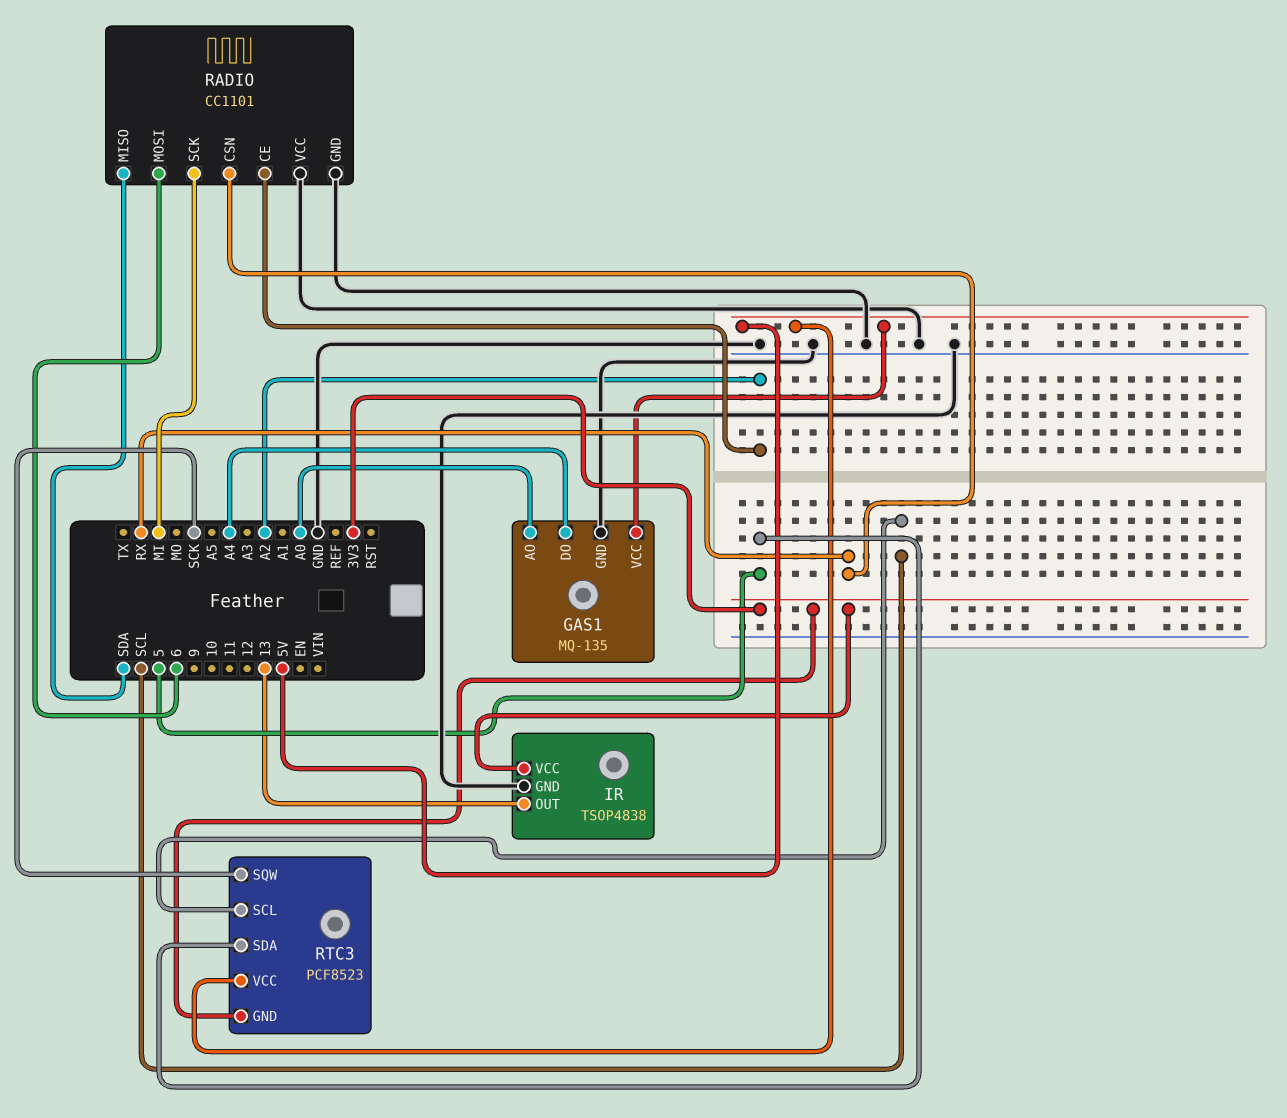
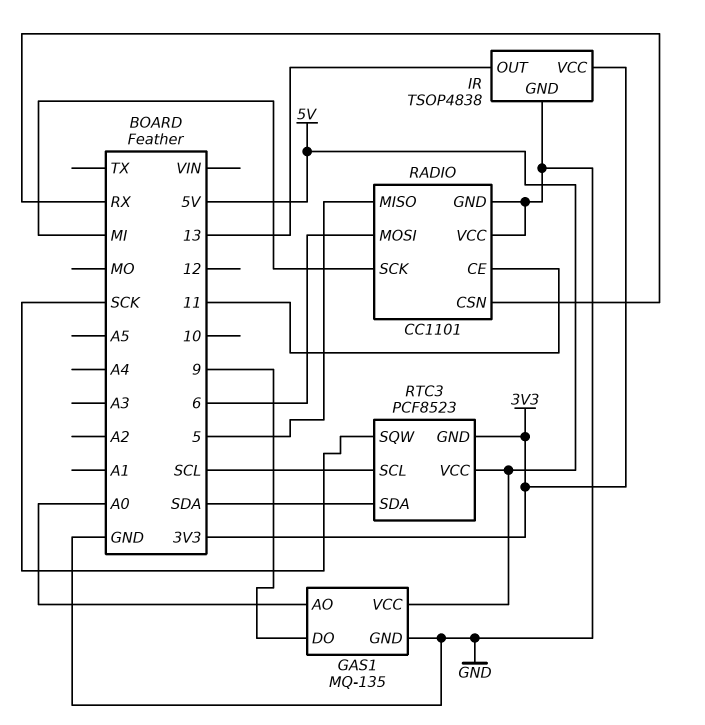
GAS1 pin DO: A4 -> 9
RADIO pin CE: A2 -> 11
RADIO pin MISO: SDA -> 5
RTC3 pin SDA: 5 -> SDA

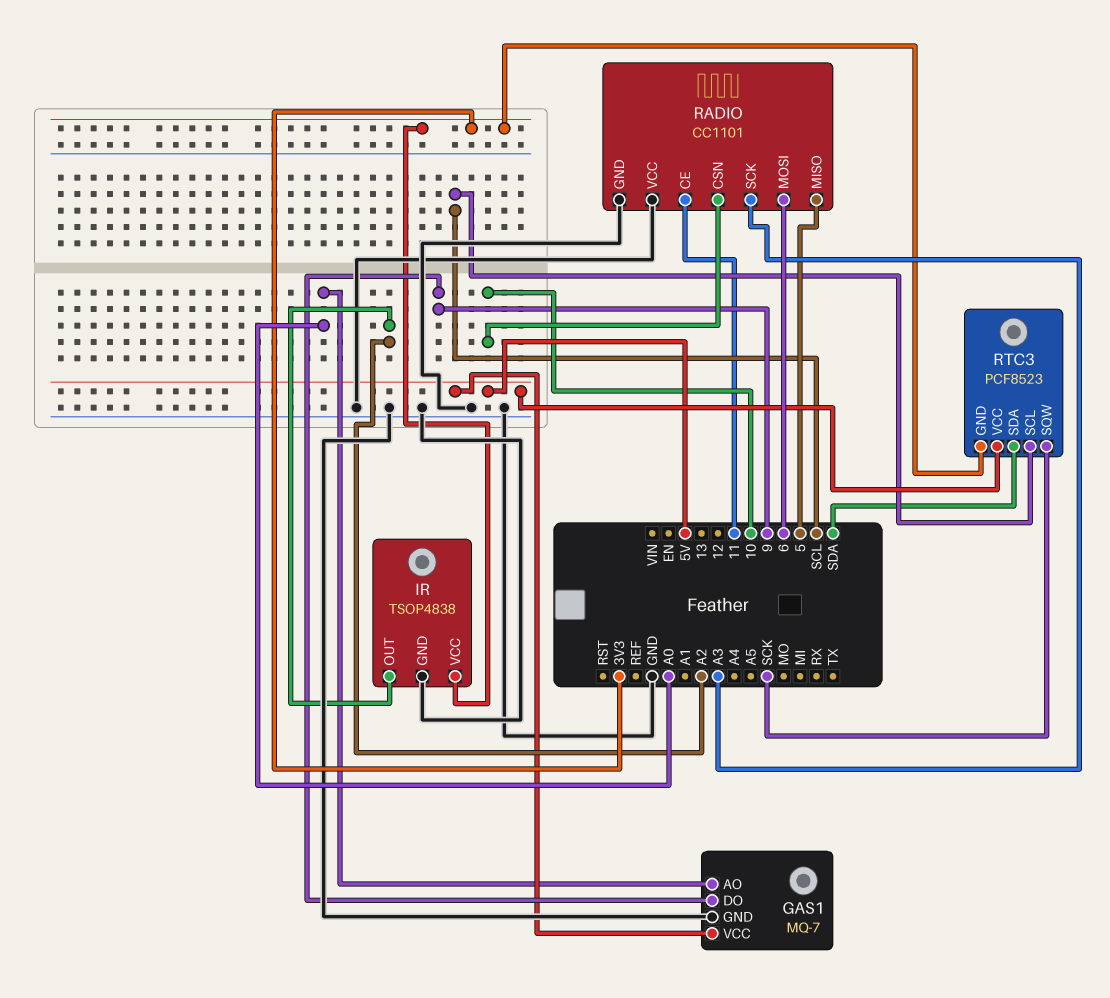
GAS1: MQ-135 -> MQ-7
IR pin OUT: 13 -> A2
RADIO pin CSN: RX -> 10
RADIO pin SCK: MI -> A3

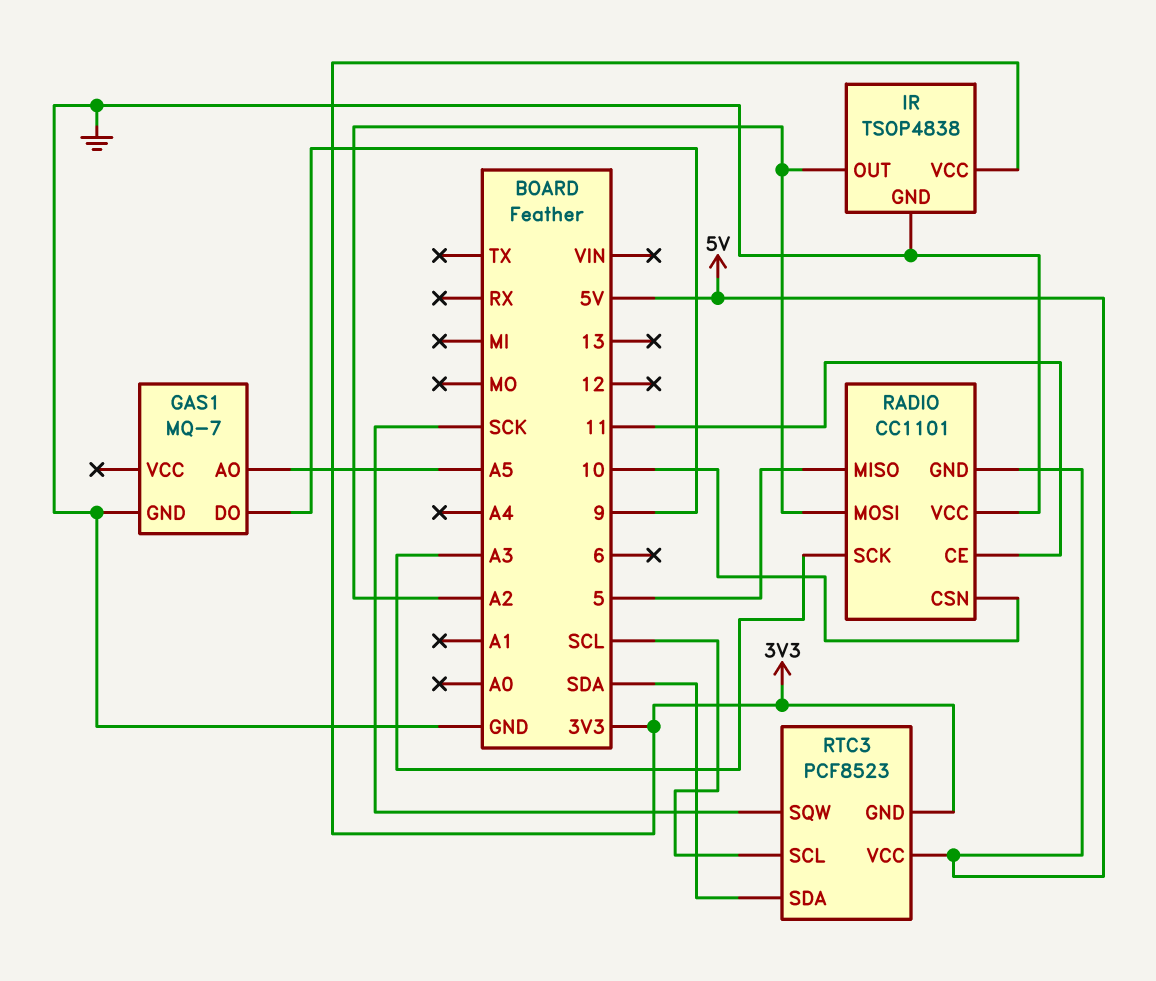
GAS1 pin AO: A0 -> A5
GAS1 pin VCC: 5V -> none
RADIO pin GND: GND -> 5V
RADIO pin MOSI: 6 -> A2

